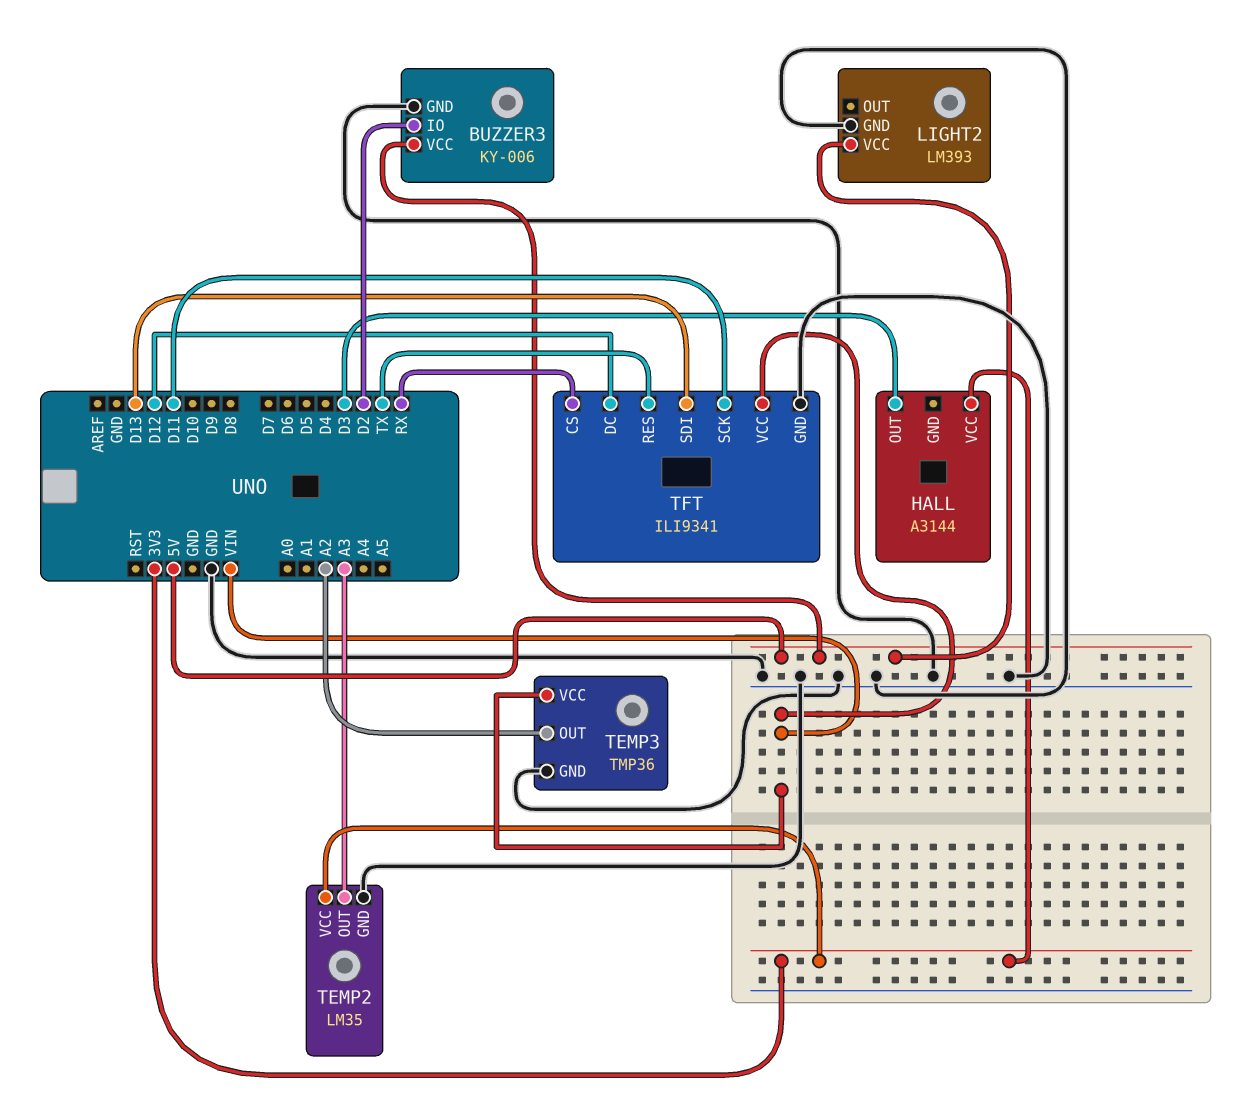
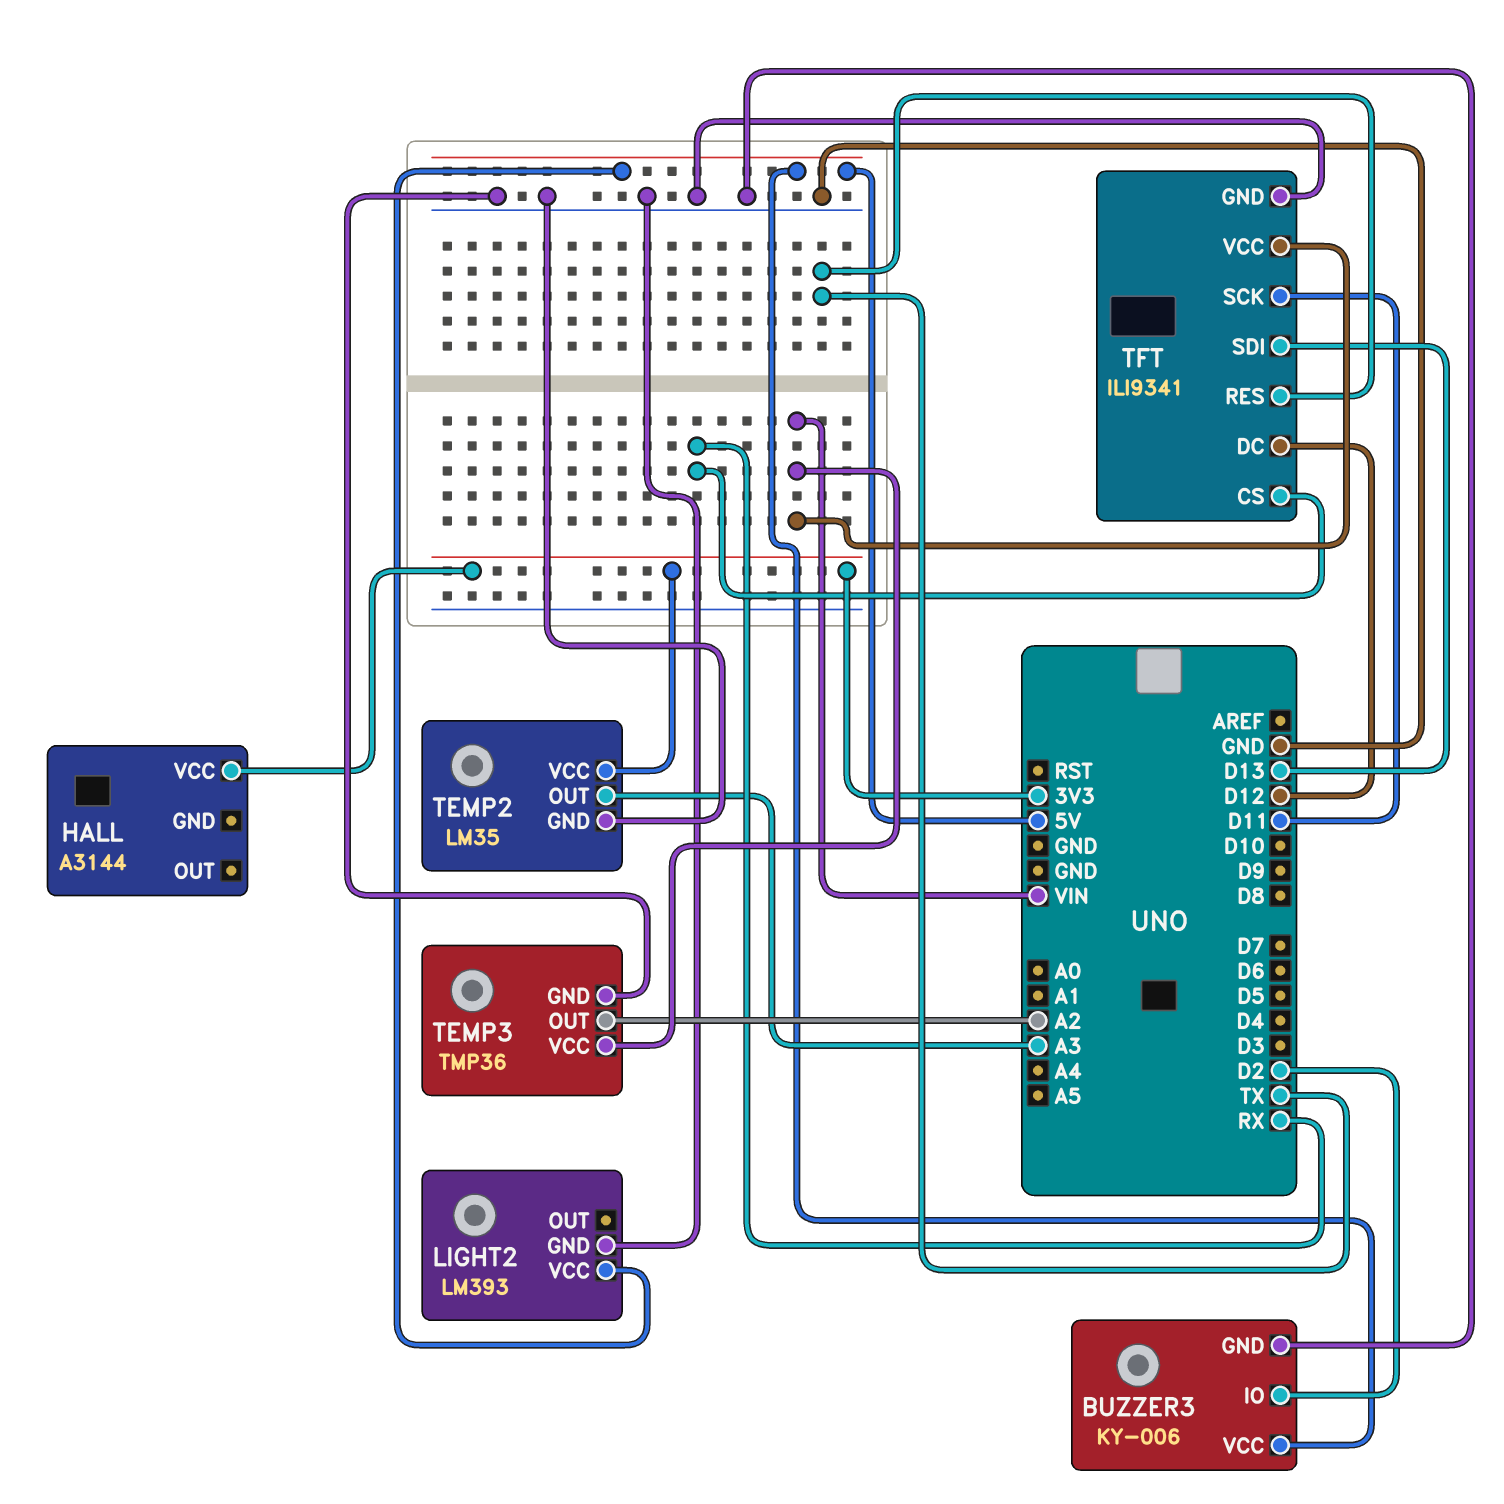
HALL pin OUT: D3 -> none

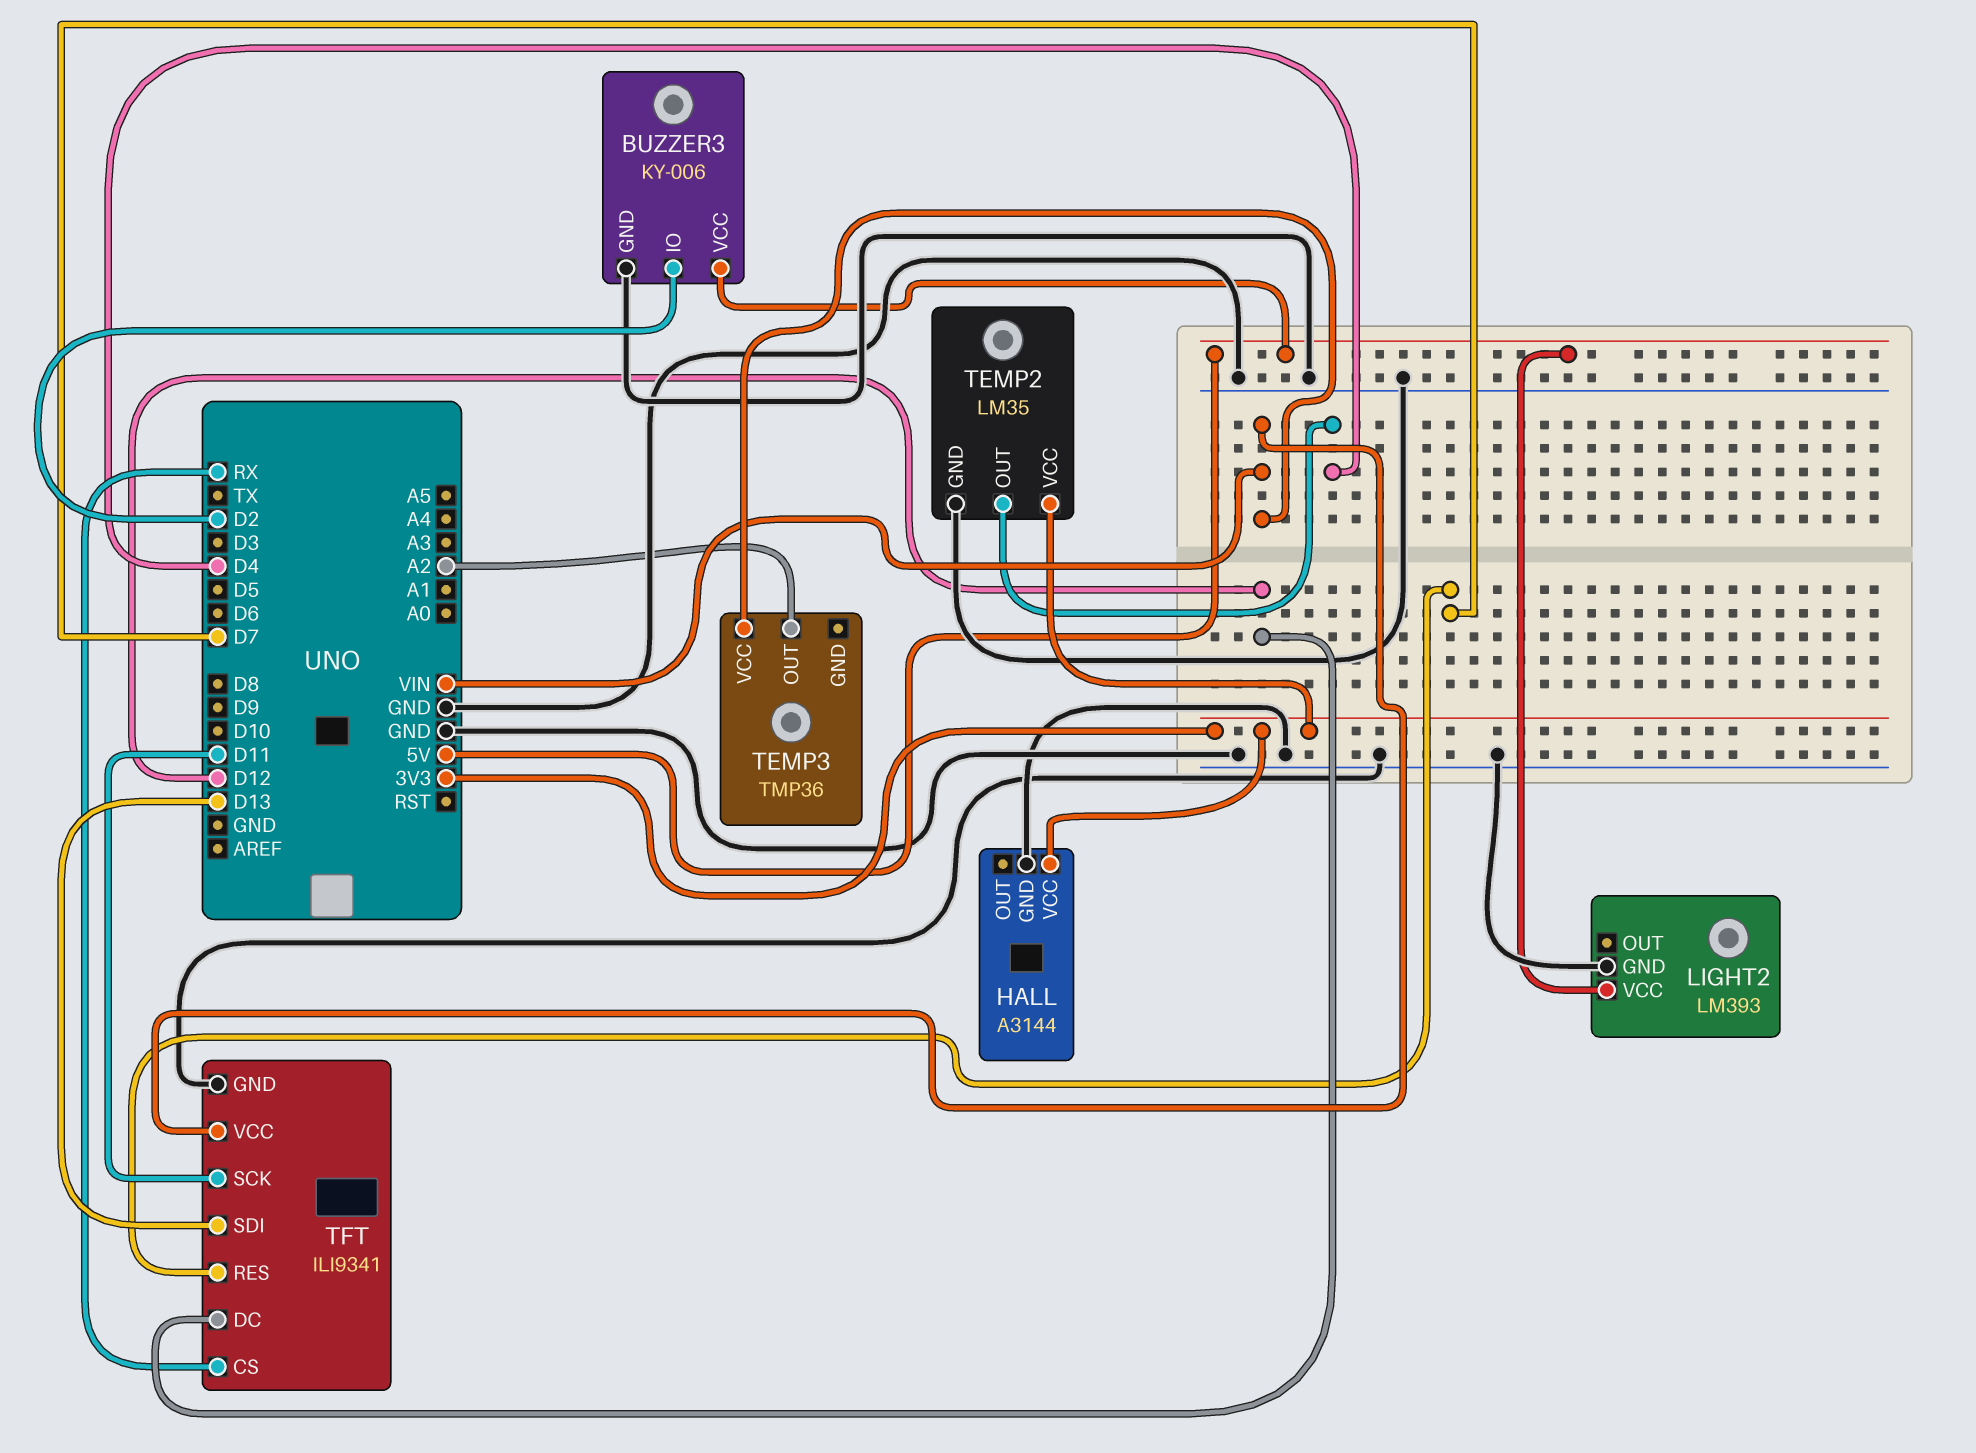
HALL pin GND: none -> GND
TEMP2 pin OUT: A3 -> D4
TEMP3 pin GND: GND -> none
TFT pin RES: TX -> D7

